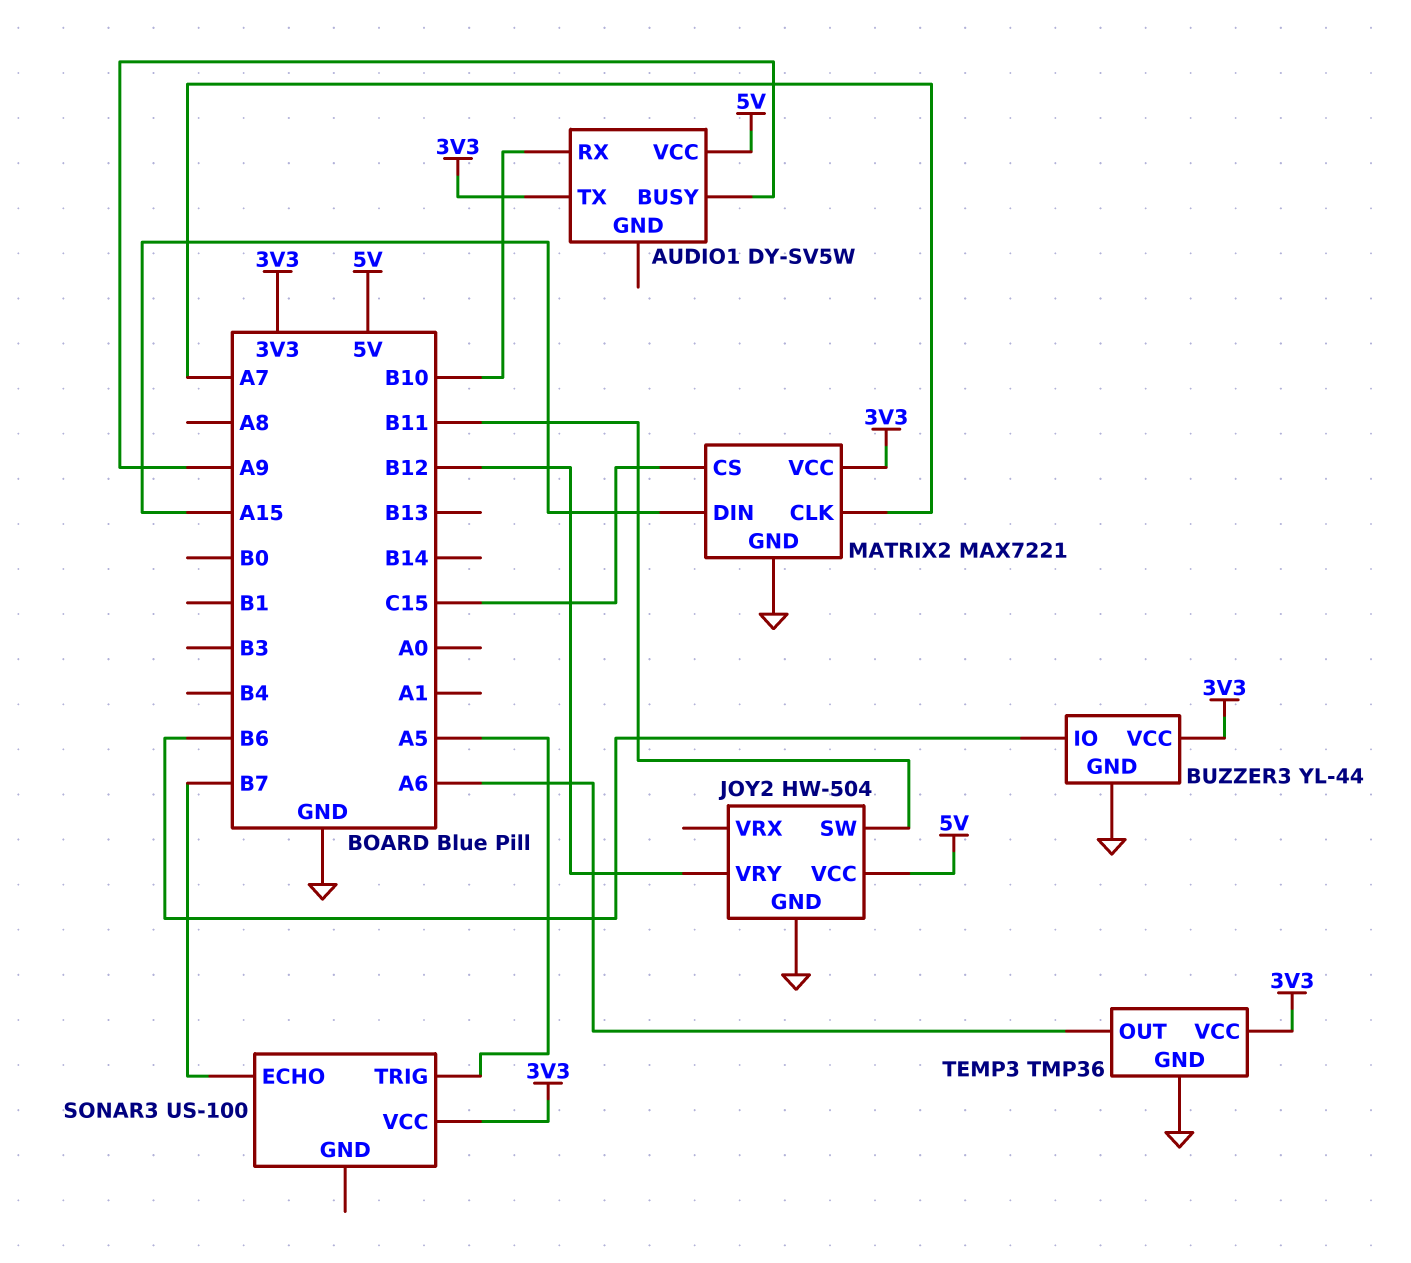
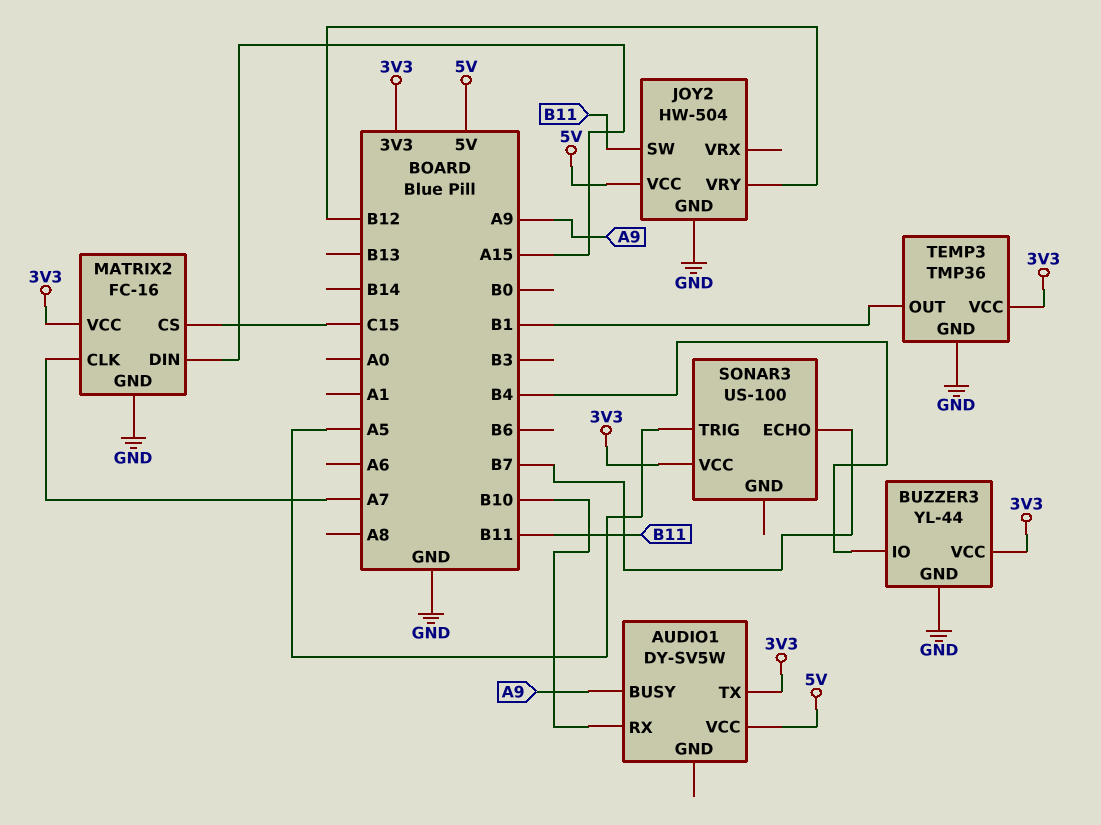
BUZZER3 pin IO: B6 -> B4
MATRIX2: MAX7221 -> FC-16
TEMP3 pin OUT: A6 -> B1

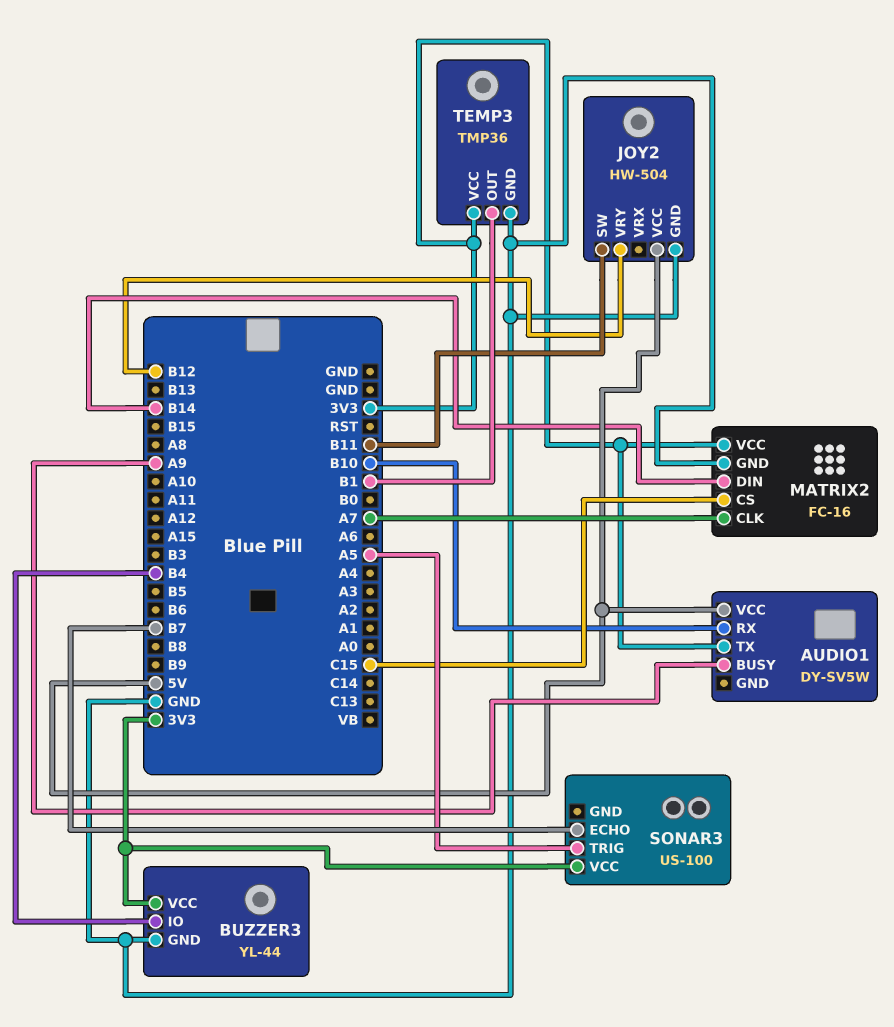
MATRIX2 pin DIN: A15 -> B14

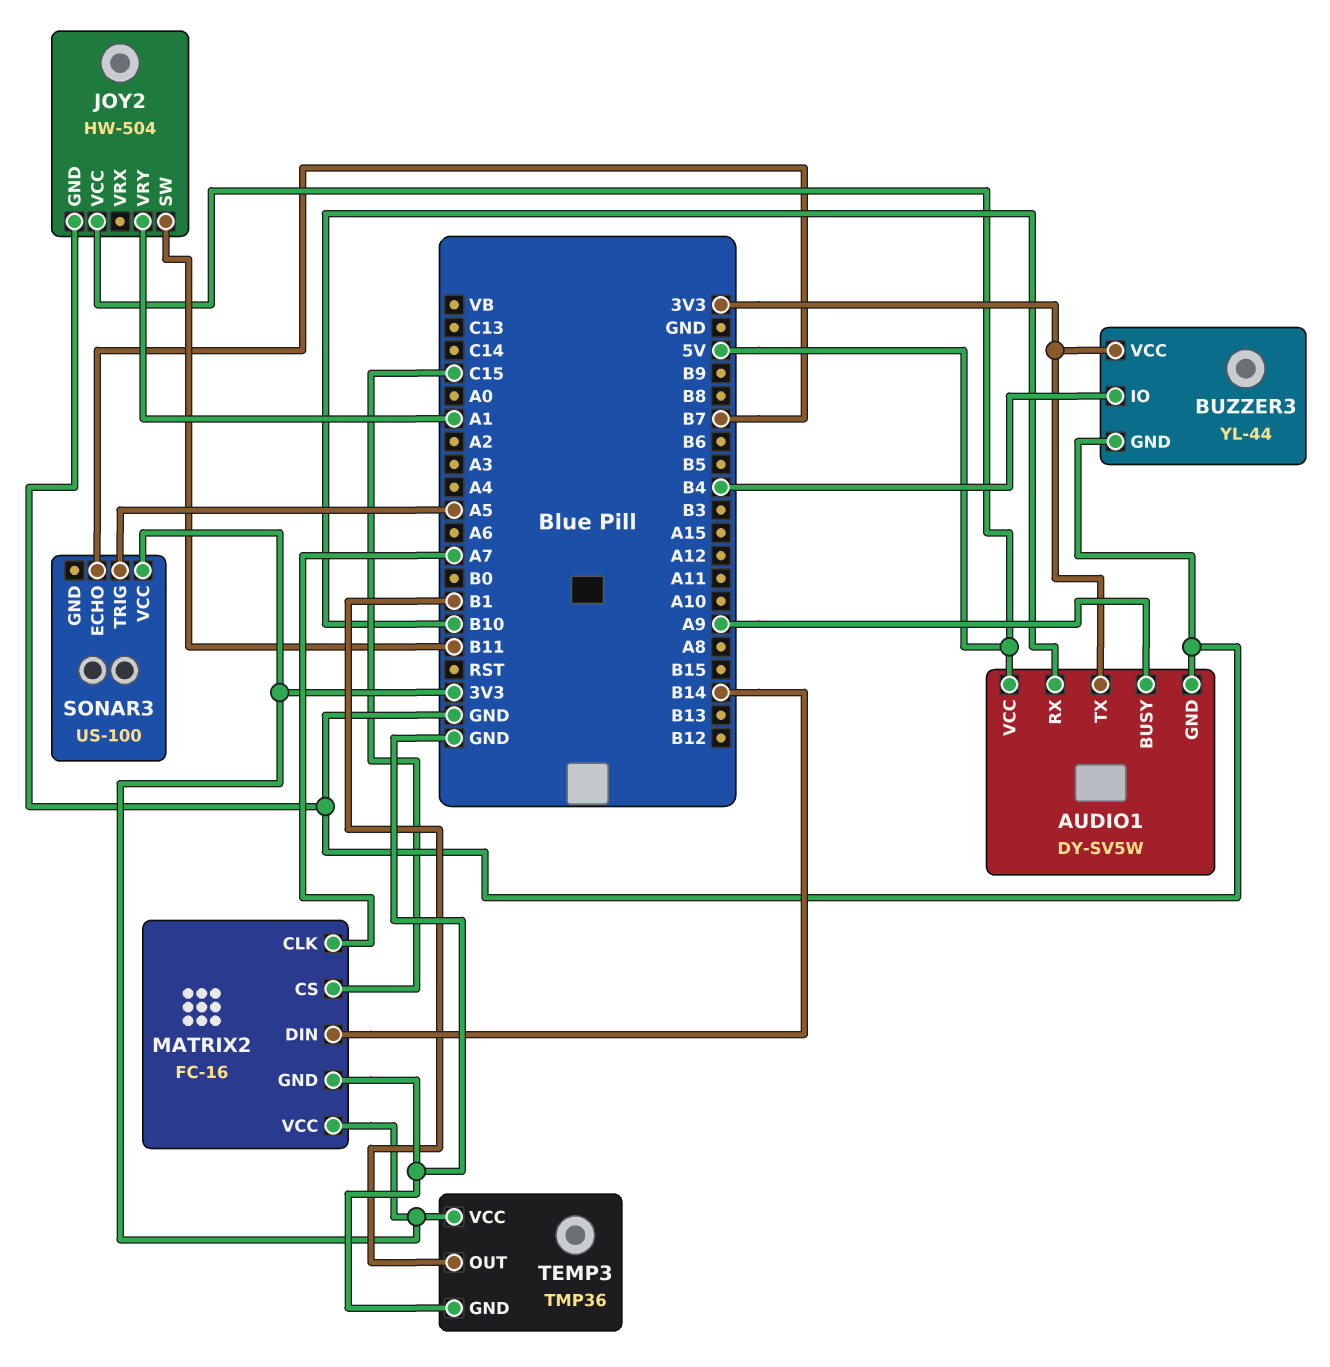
AUDIO1 pin GND: none -> GND
JOY2 pin VRY: B12 -> A1

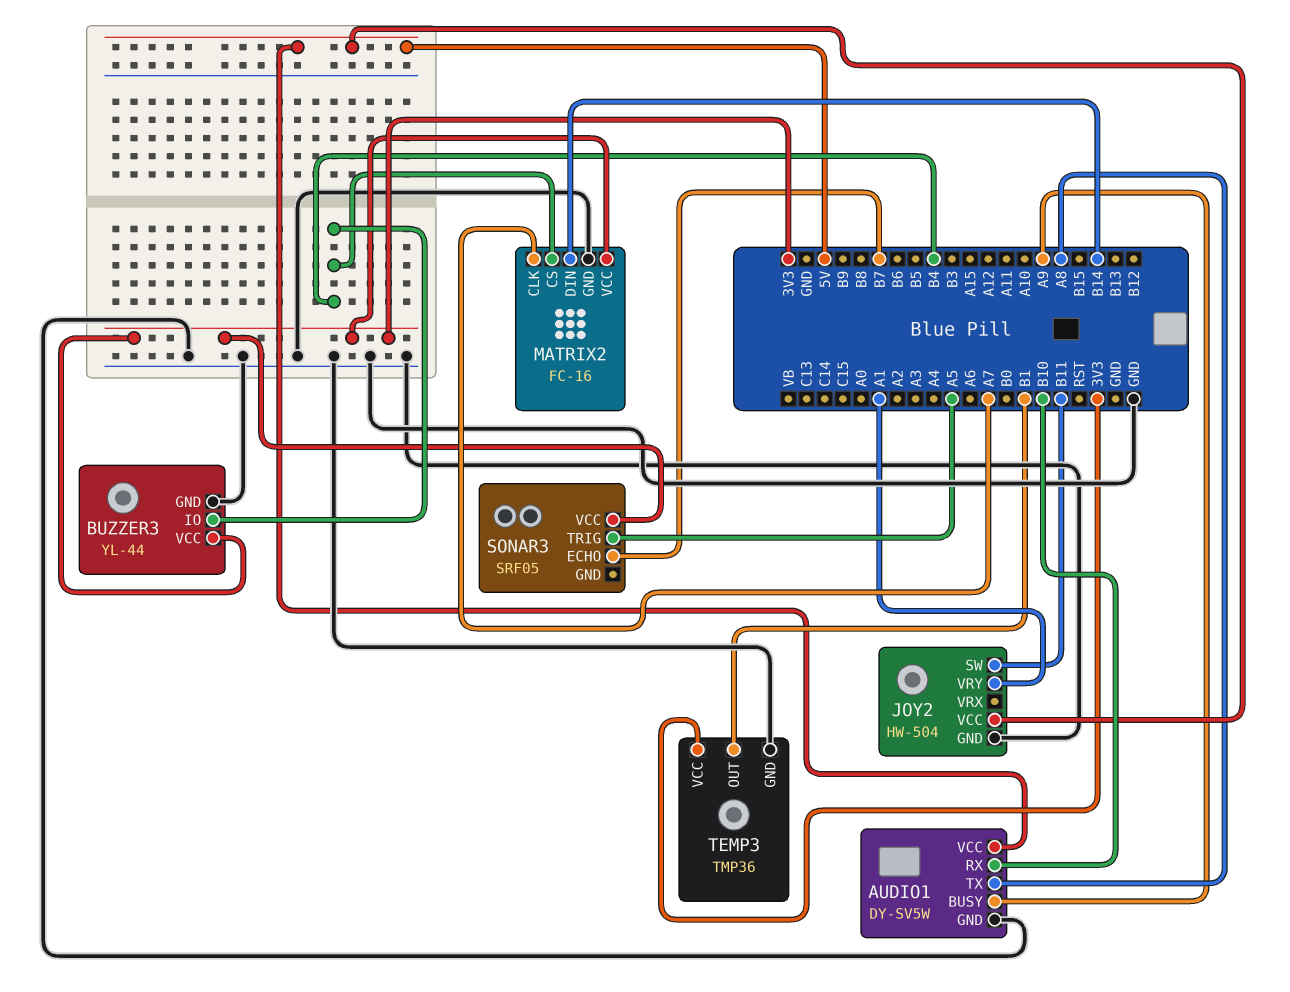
AUDIO1 pin TX: 3V3 -> A8
MATRIX2 pin CS: C15 -> B4
SONAR3: US-100 -> SRF05

